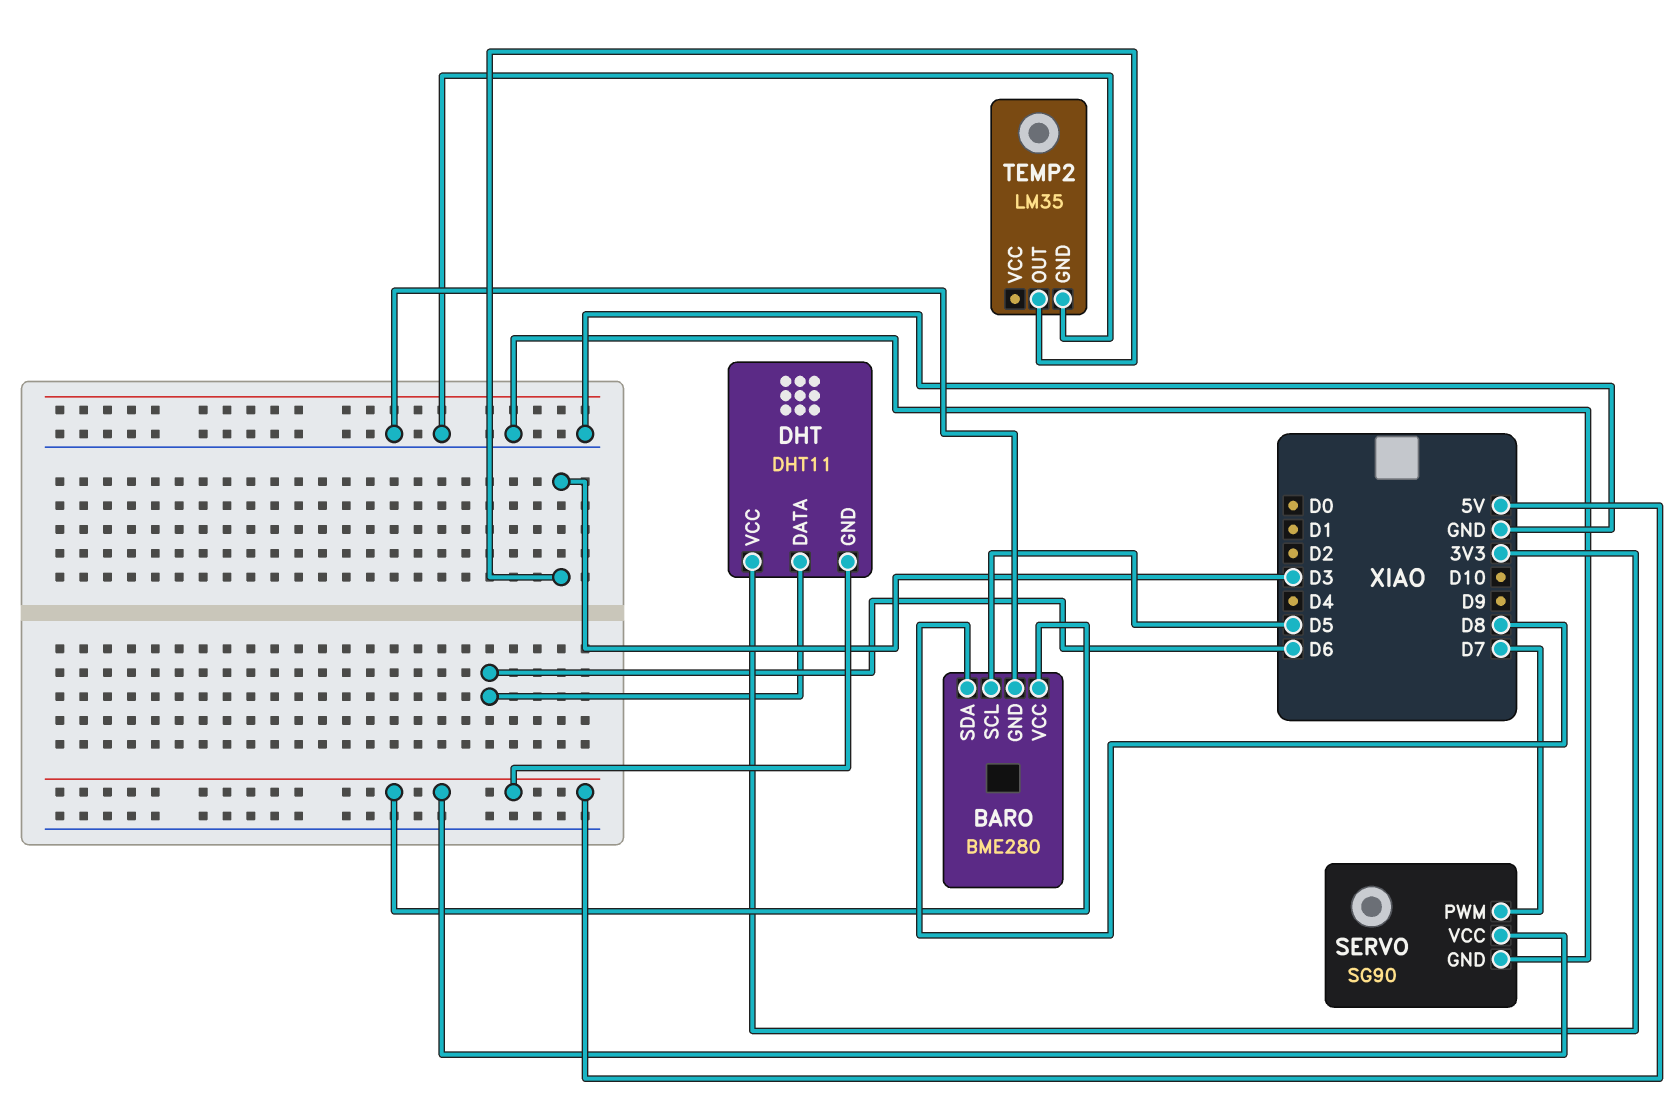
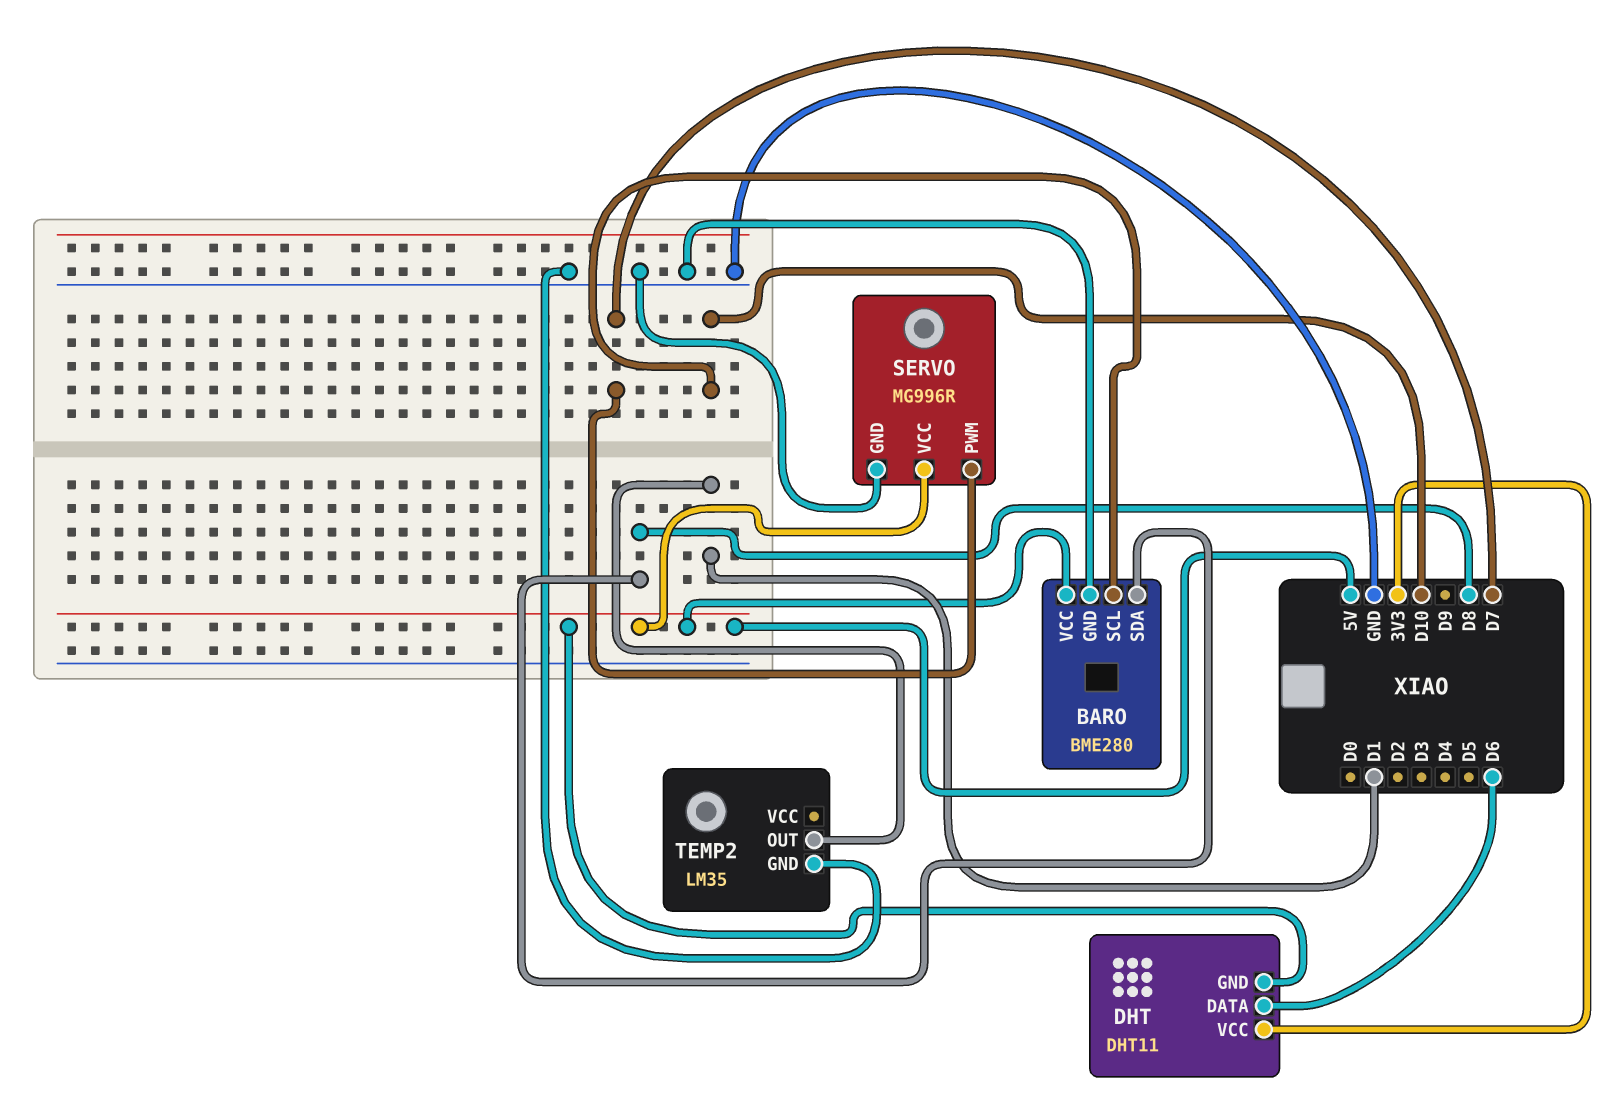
BARO pin SCL: D5 -> D10
SERVO: SG90 -> MG996R
TEMP2 pin OUT: D3 -> D1

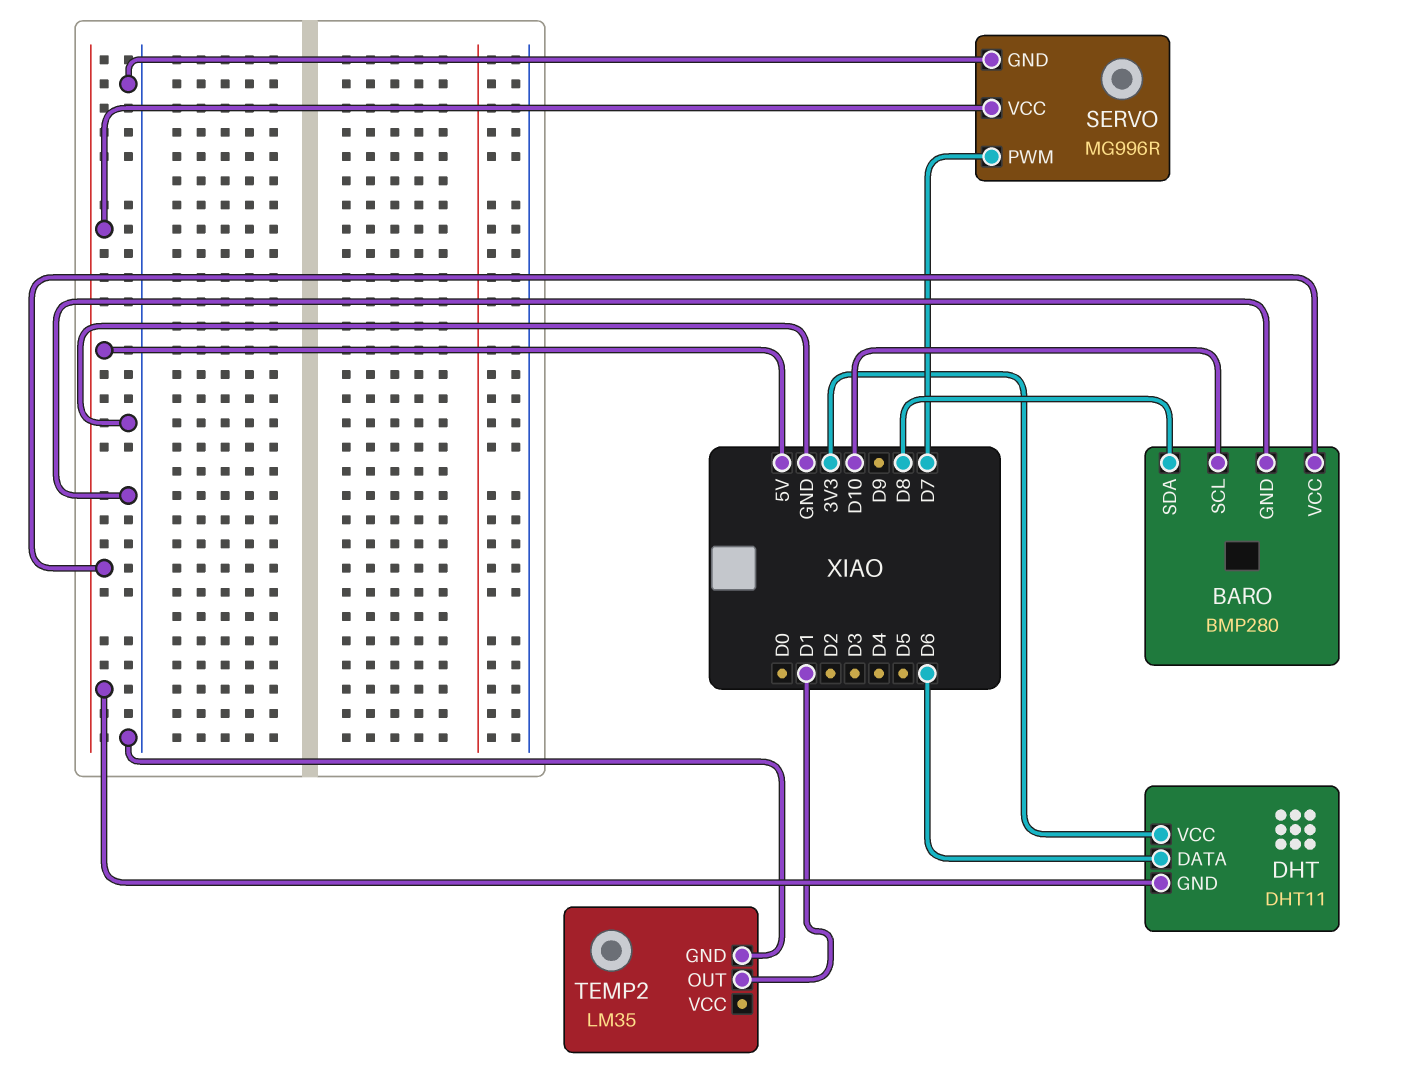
BARO: BME280 -> BMP280

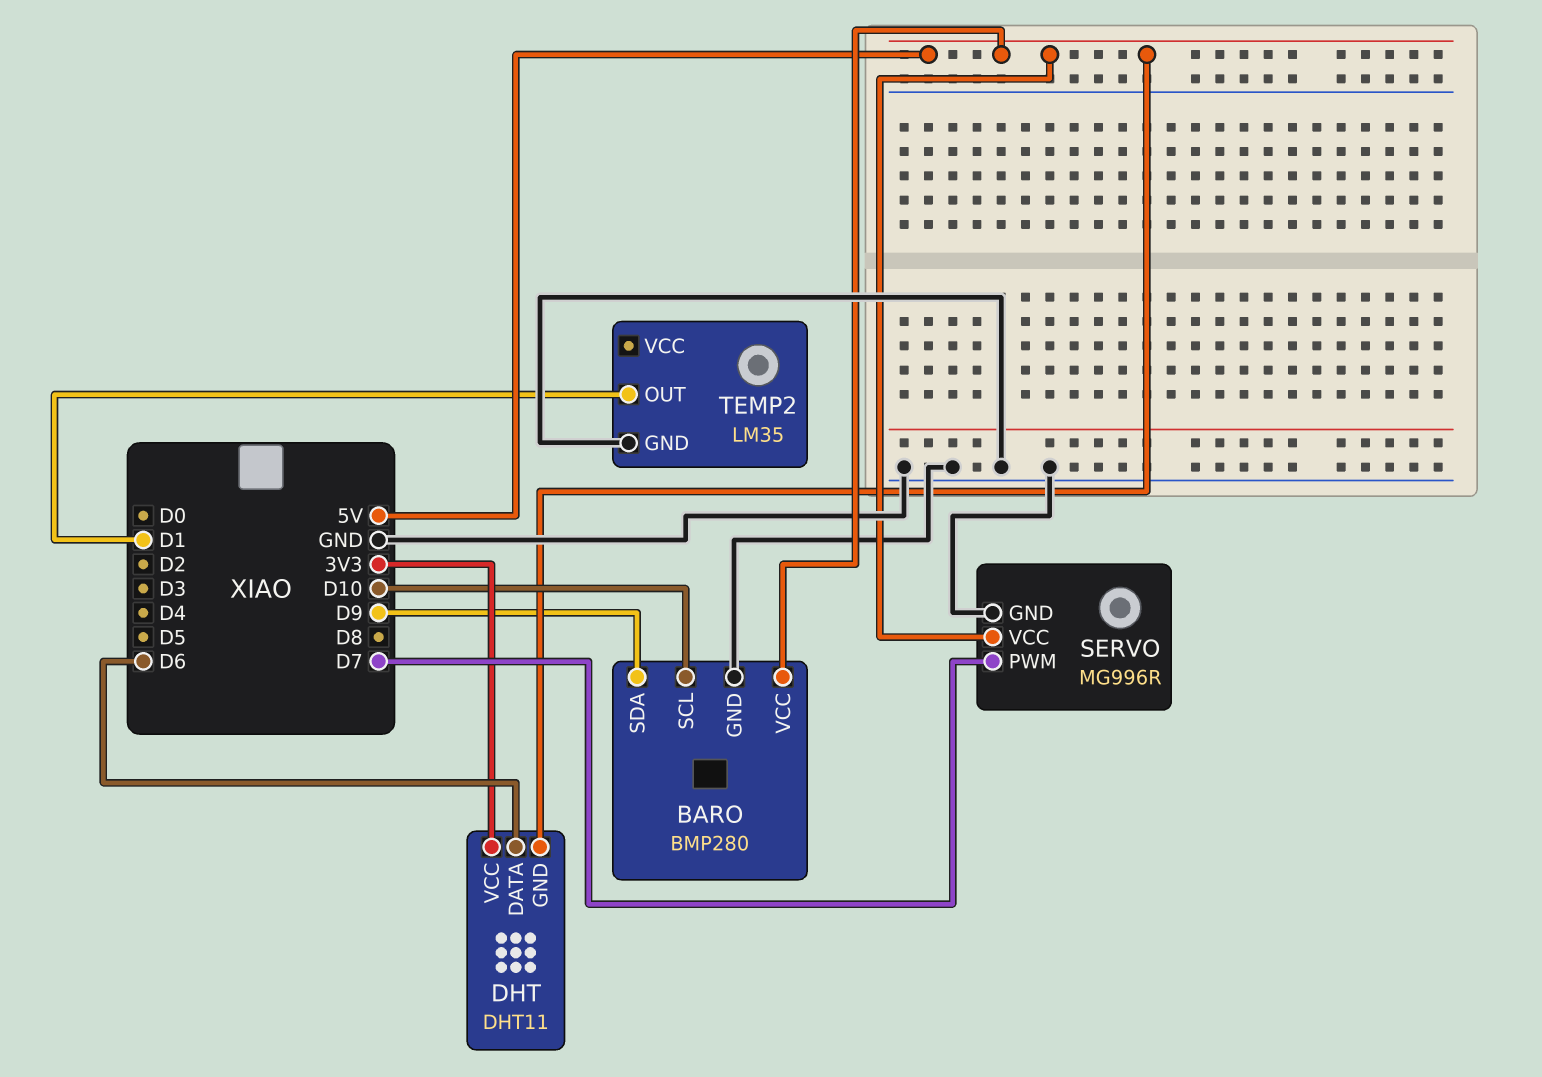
BARO pin SDA: D8 -> D9

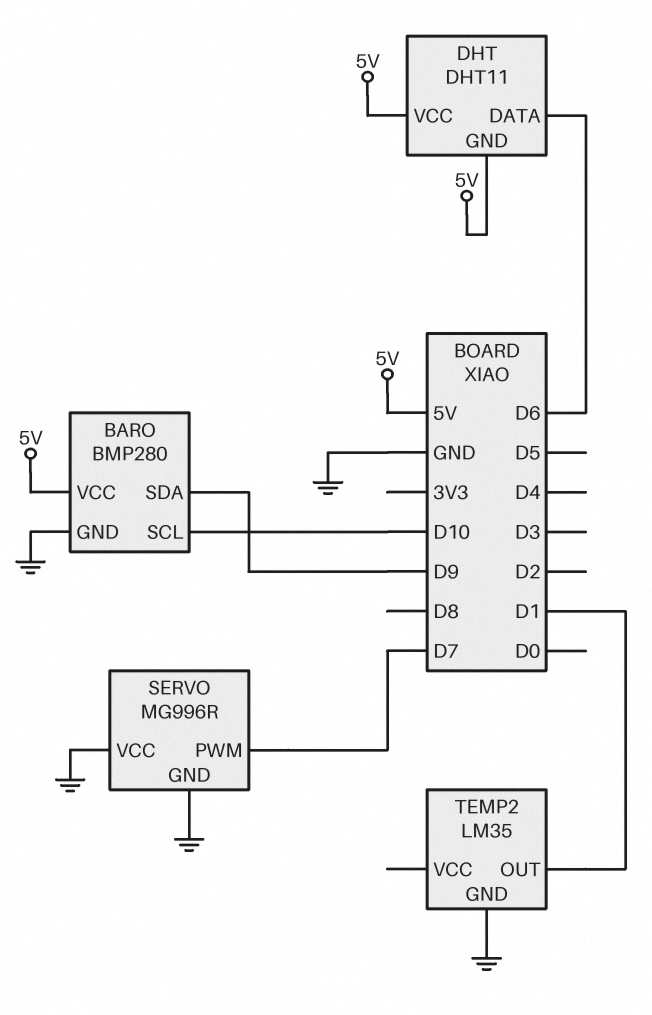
DHT pin VCC: 3V3 -> 5V
SERVO pin VCC: 5V -> GND

